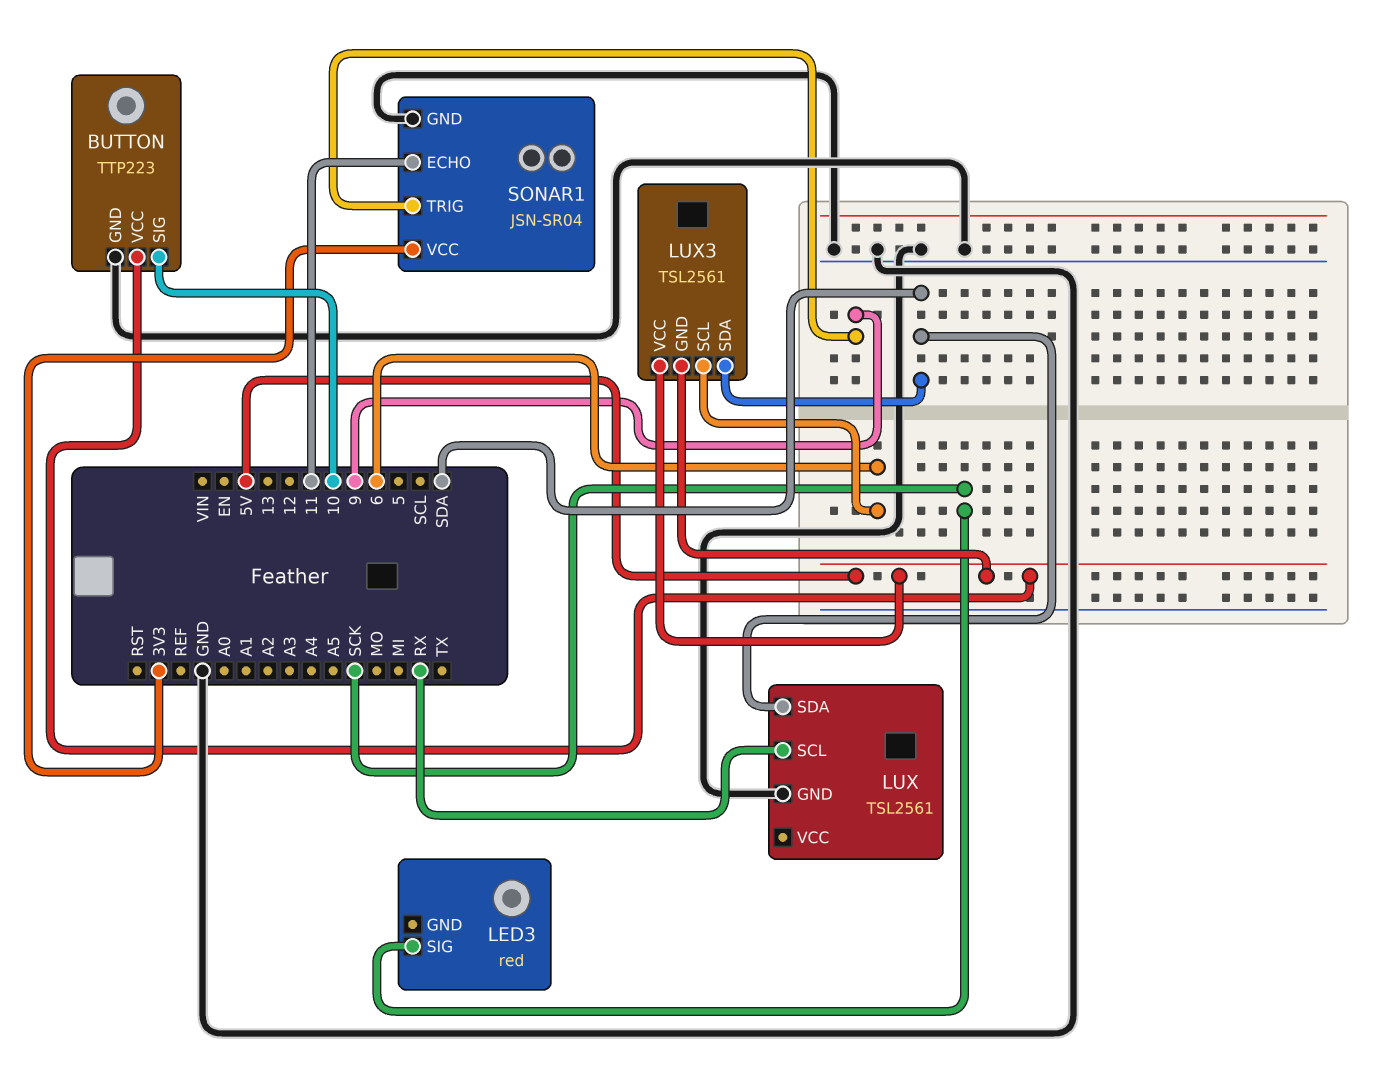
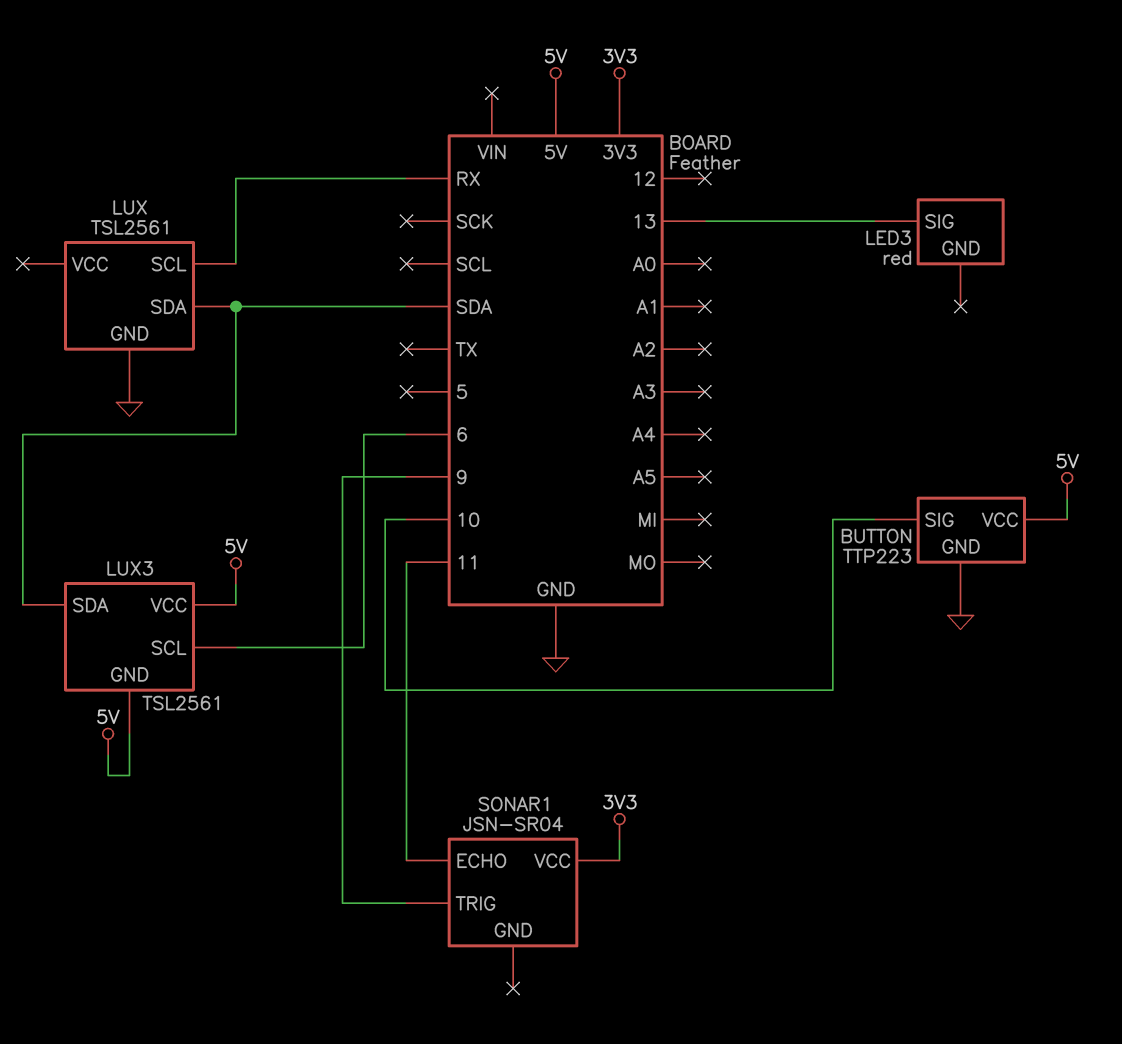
LED3 pin SIG: SCK -> 13
SONAR1 pin GND: GND -> none

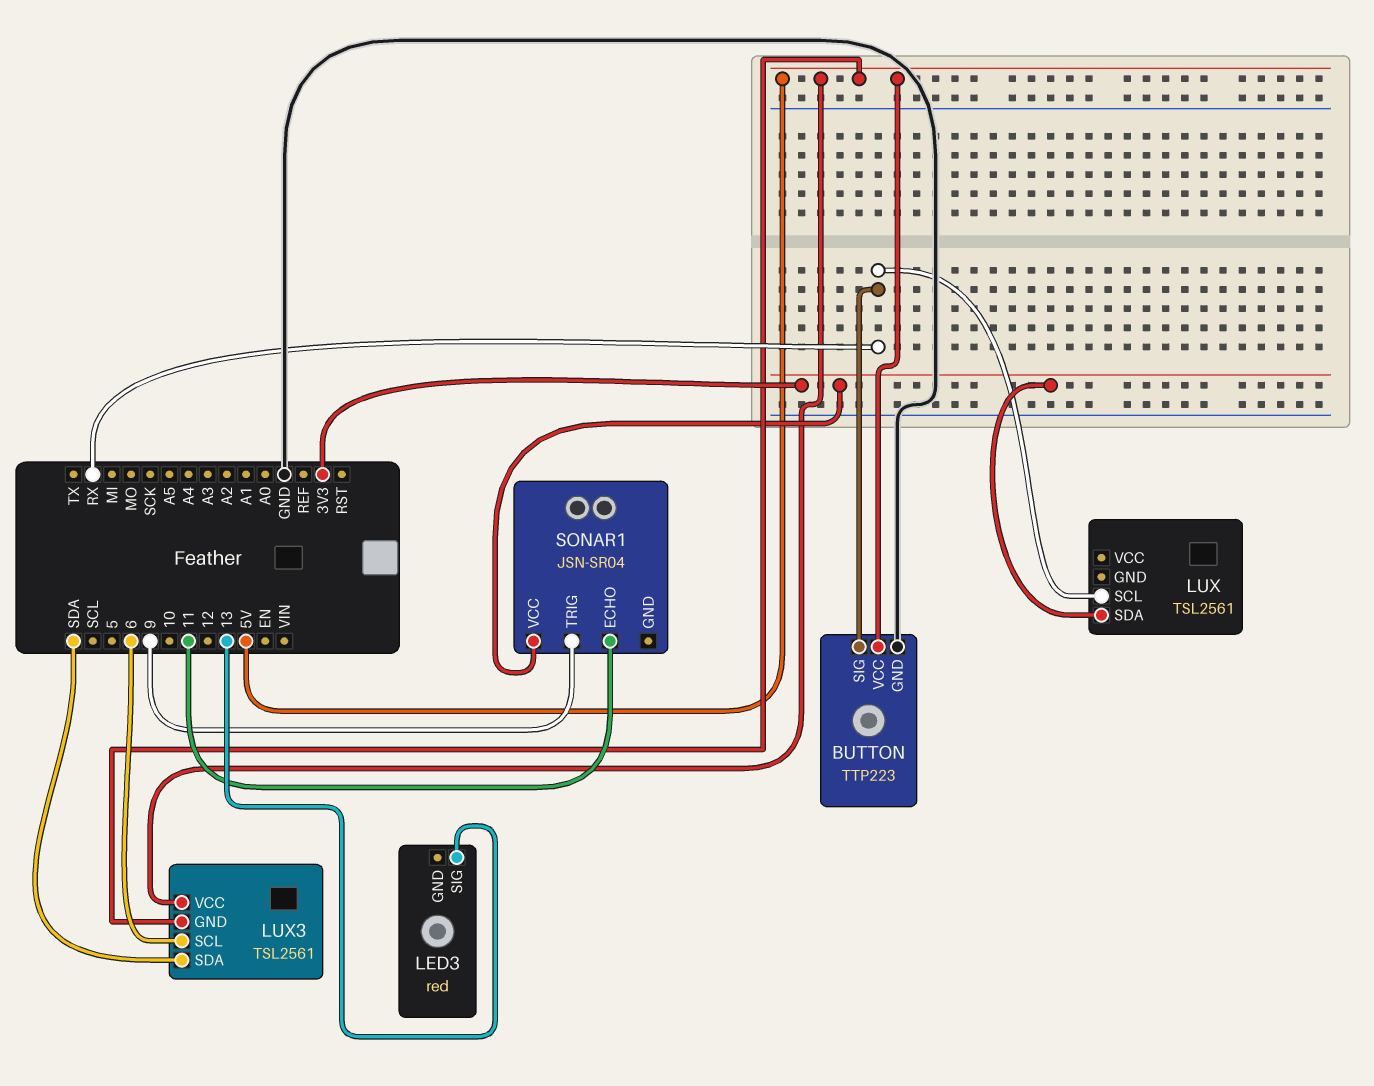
BUTTON pin SIG: 10 -> RX
LUX pin GND: GND -> none
LUX pin SDA: SDA -> 3V3

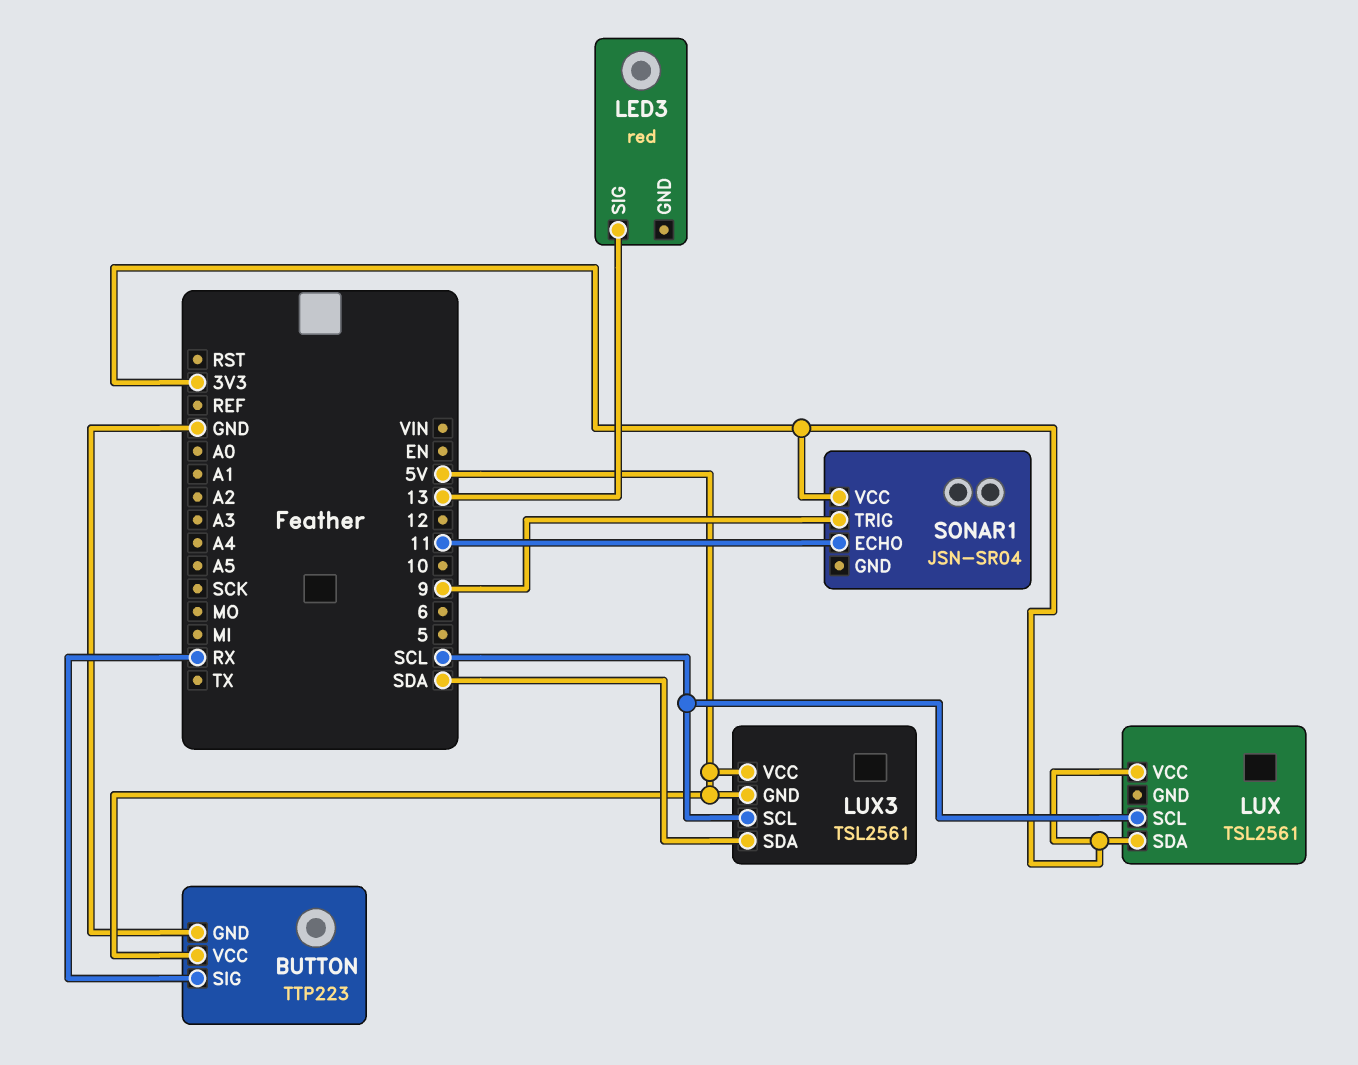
LUX pin SCL: RX -> SCL
LUX pin VCC: none -> 3V3
LUX3 pin SCL: 6 -> SCL

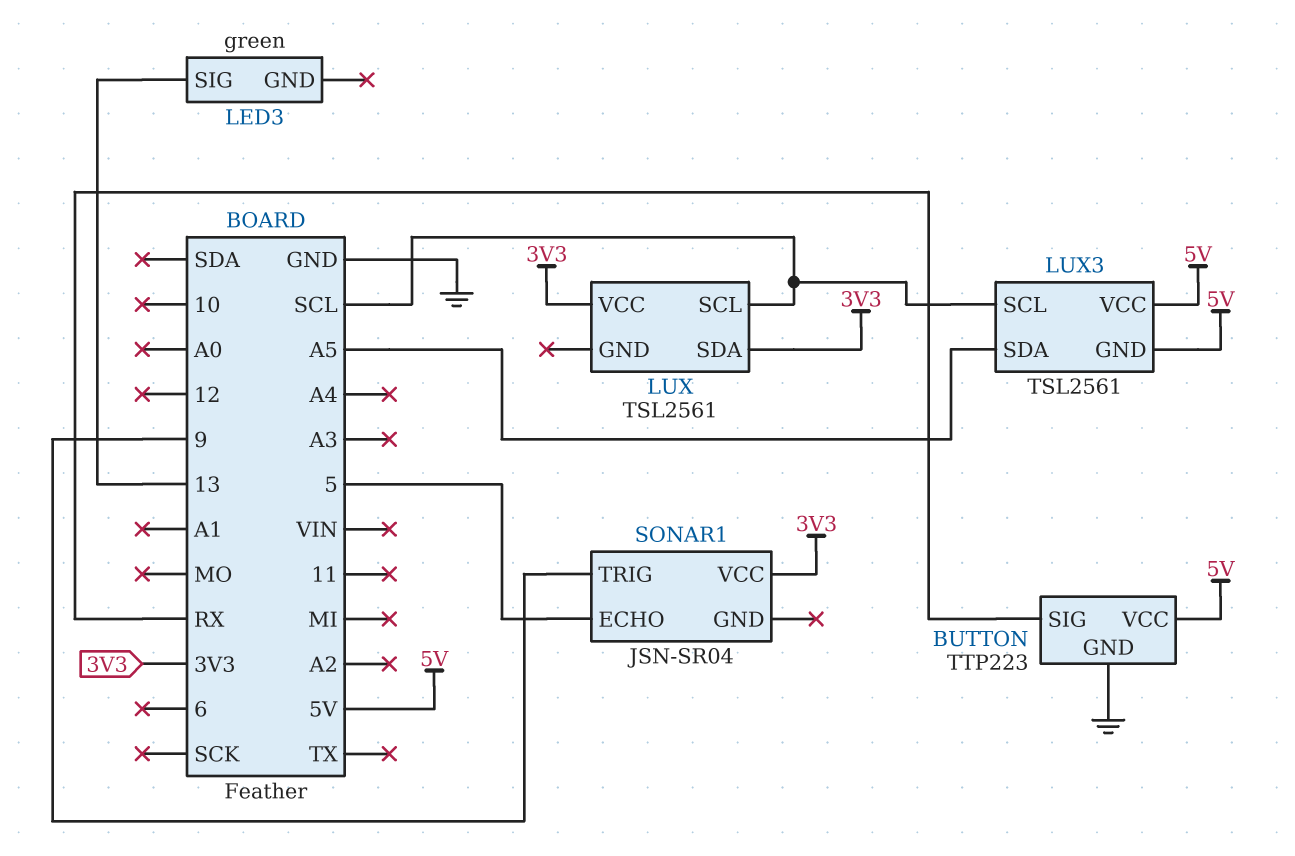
LED3: red -> green
LUX3 pin SDA: SDA -> A5
SONAR1 pin ECHO: 11 -> 5

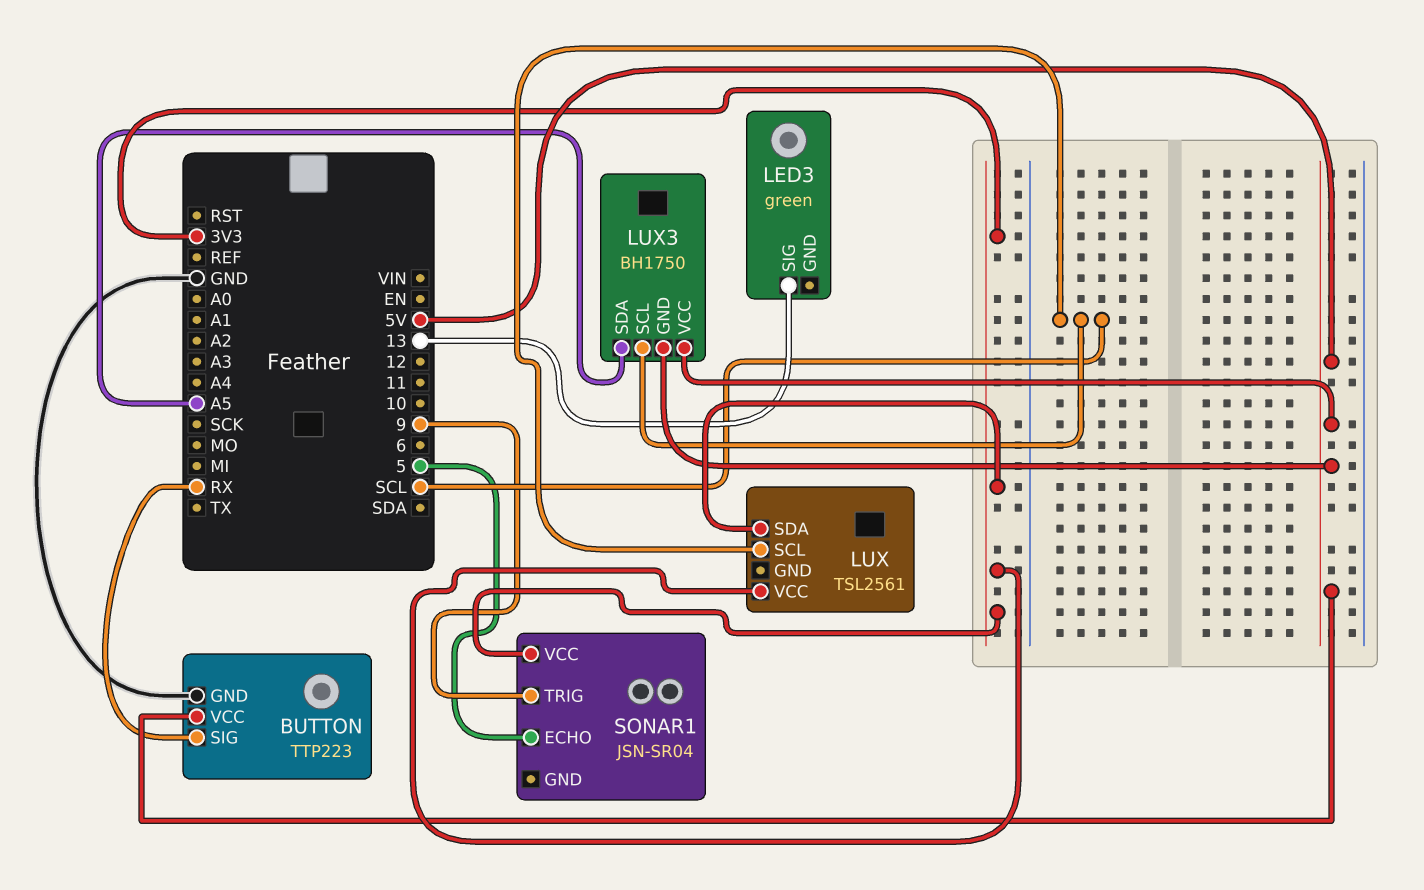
LUX3: TSL2561 -> BH1750

